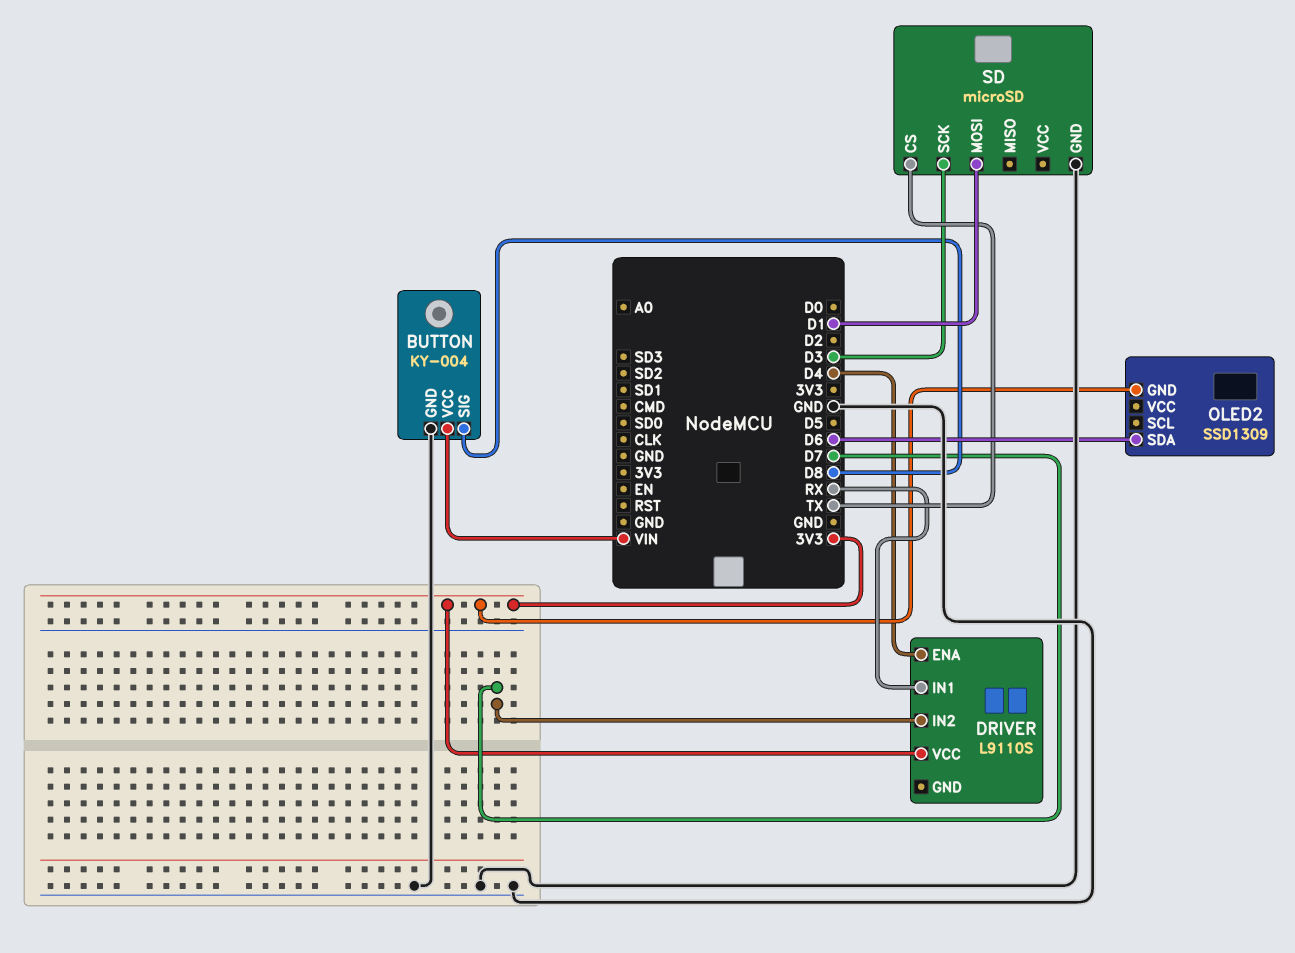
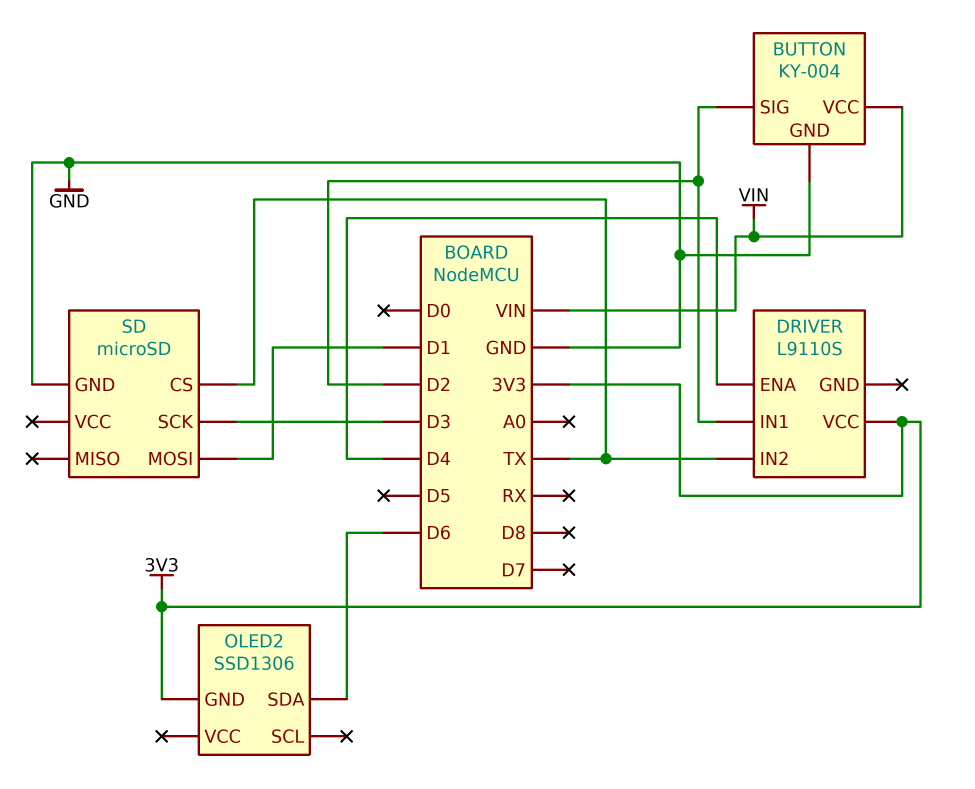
BUTTON pin SIG: D8 -> D2
DRIVER pin IN1: RX -> D2
DRIVER pin IN2: D7 -> TX
OLED2: SSD1309 -> SSD1306

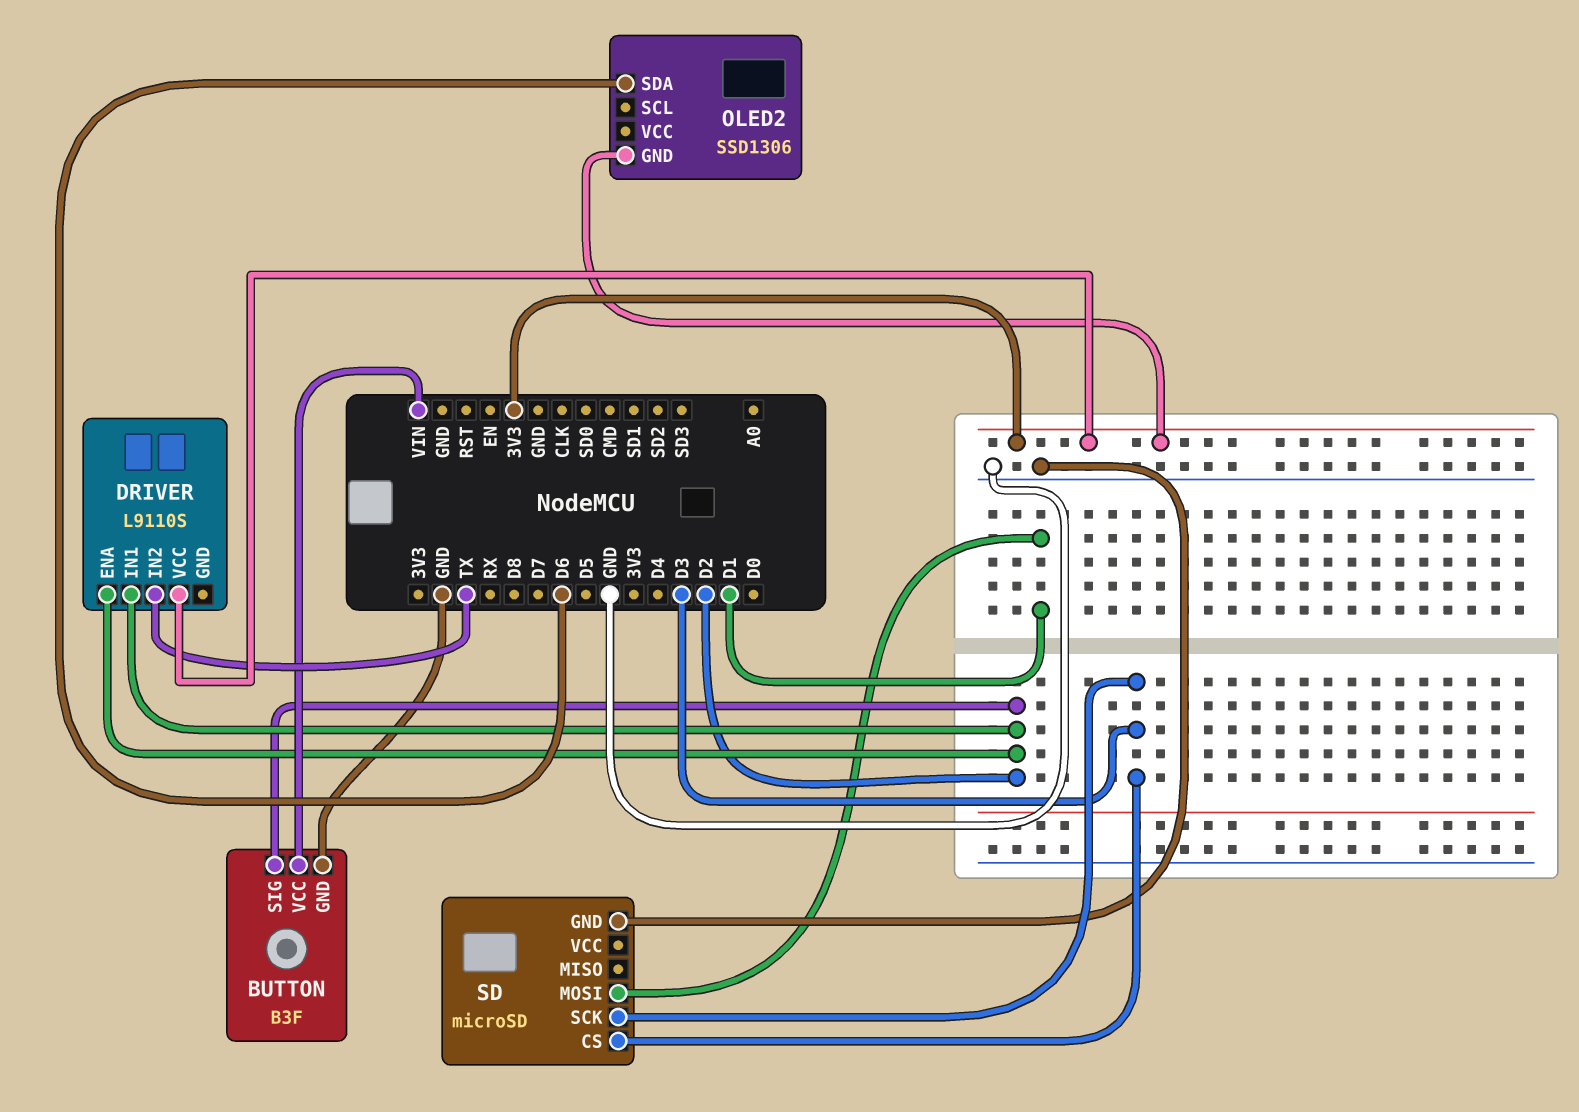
BUTTON: KY-004 -> B3F
DRIVER pin ENA: D4 -> D2
SD pin CS: TX -> D3

